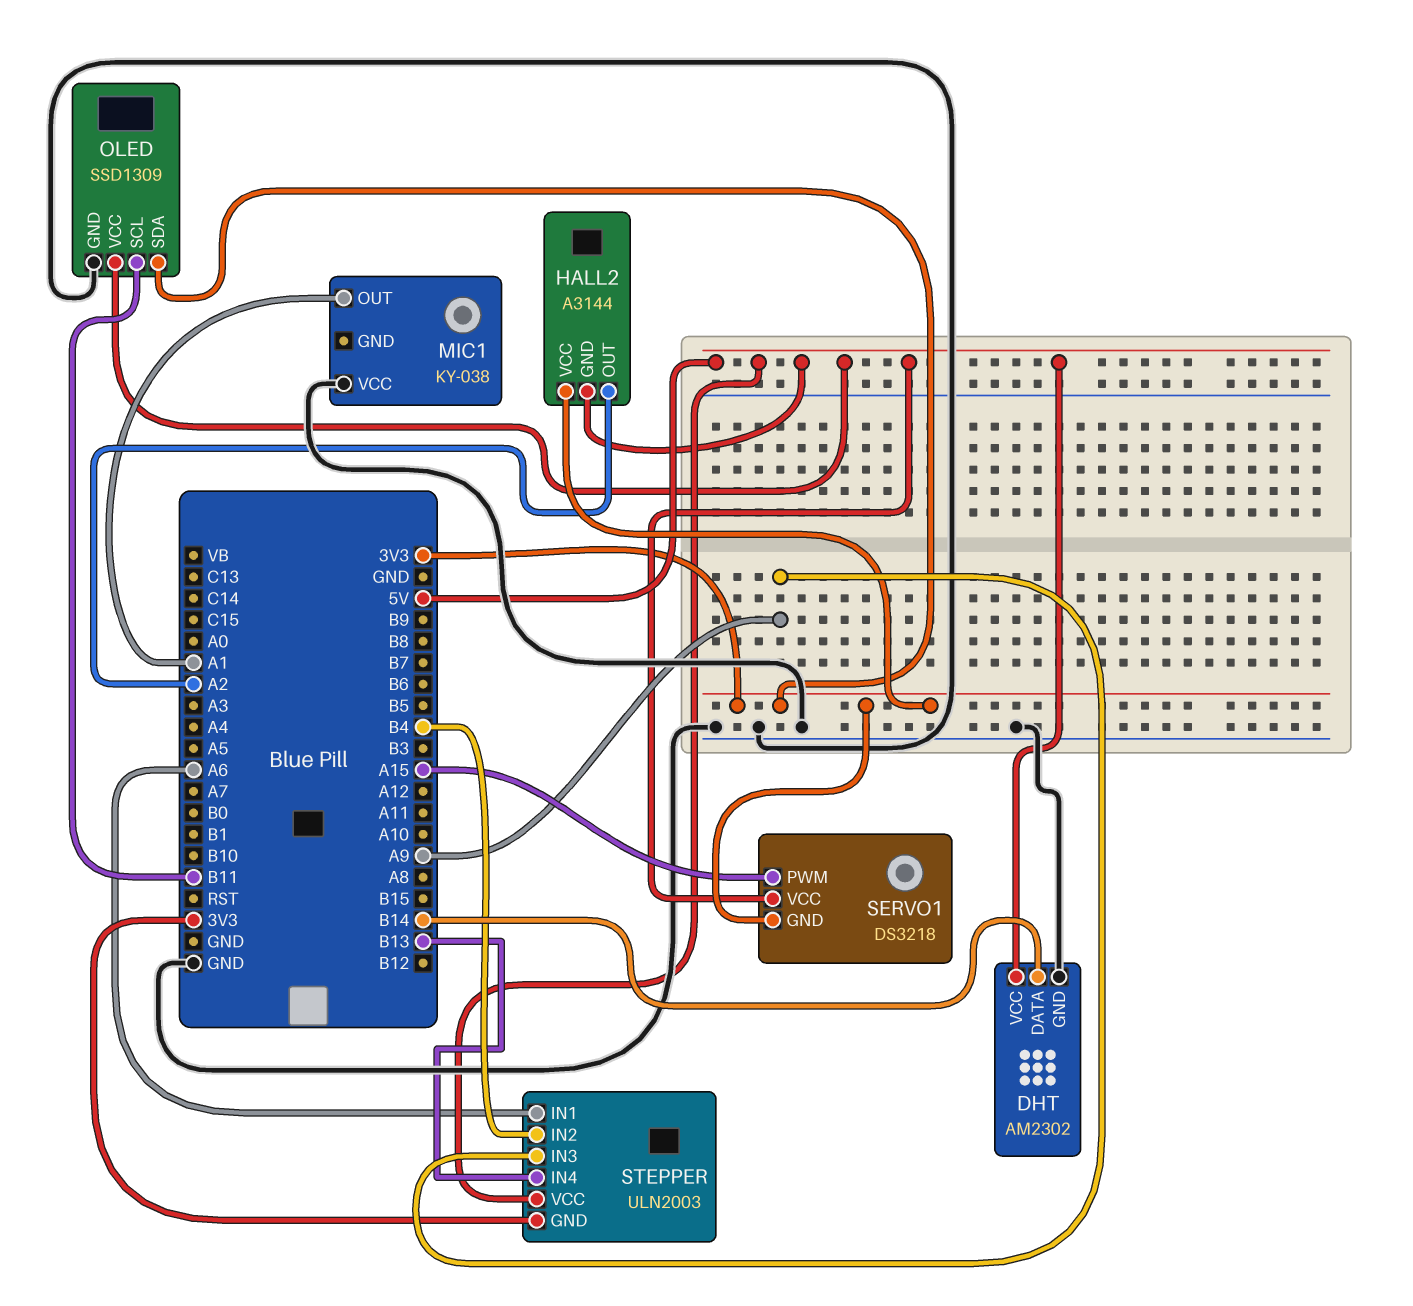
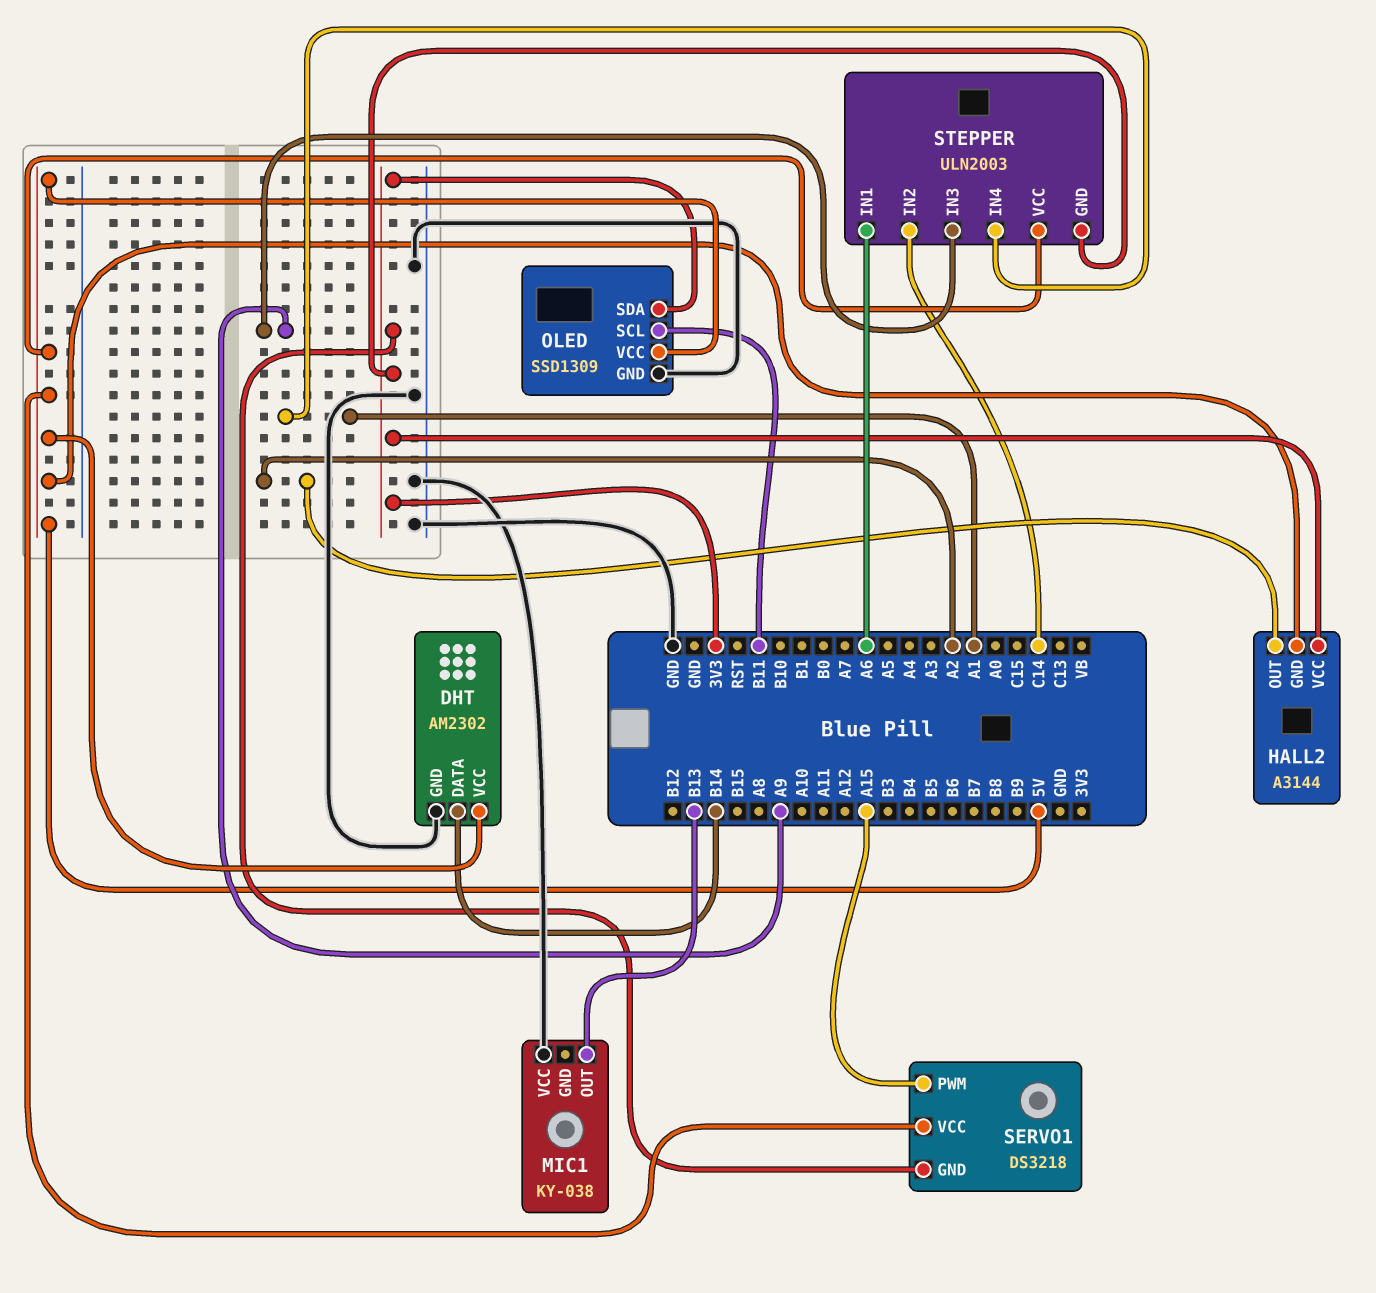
MIC1 pin OUT: A1 -> B13
STEPPER pin IN2: B4 -> C14
STEPPER pin IN4: B13 -> A1

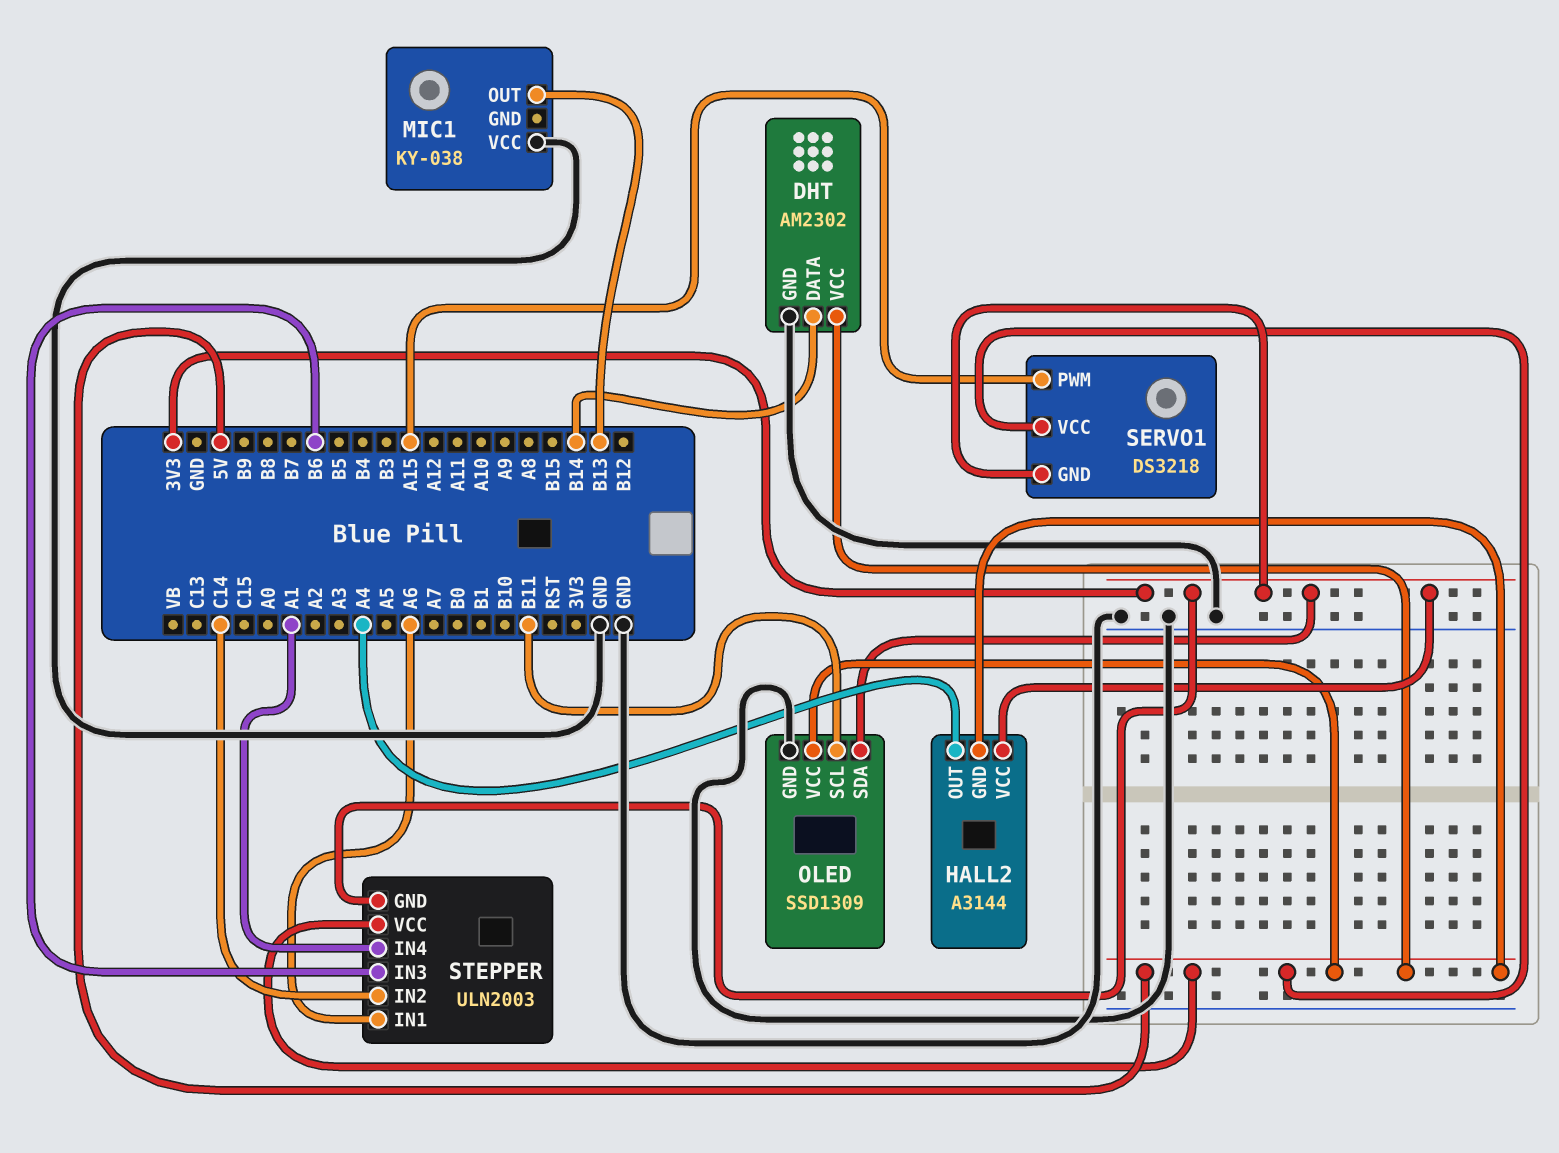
HALL2 pin OUT: A2 -> A4
STEPPER pin IN3: A9 -> B6

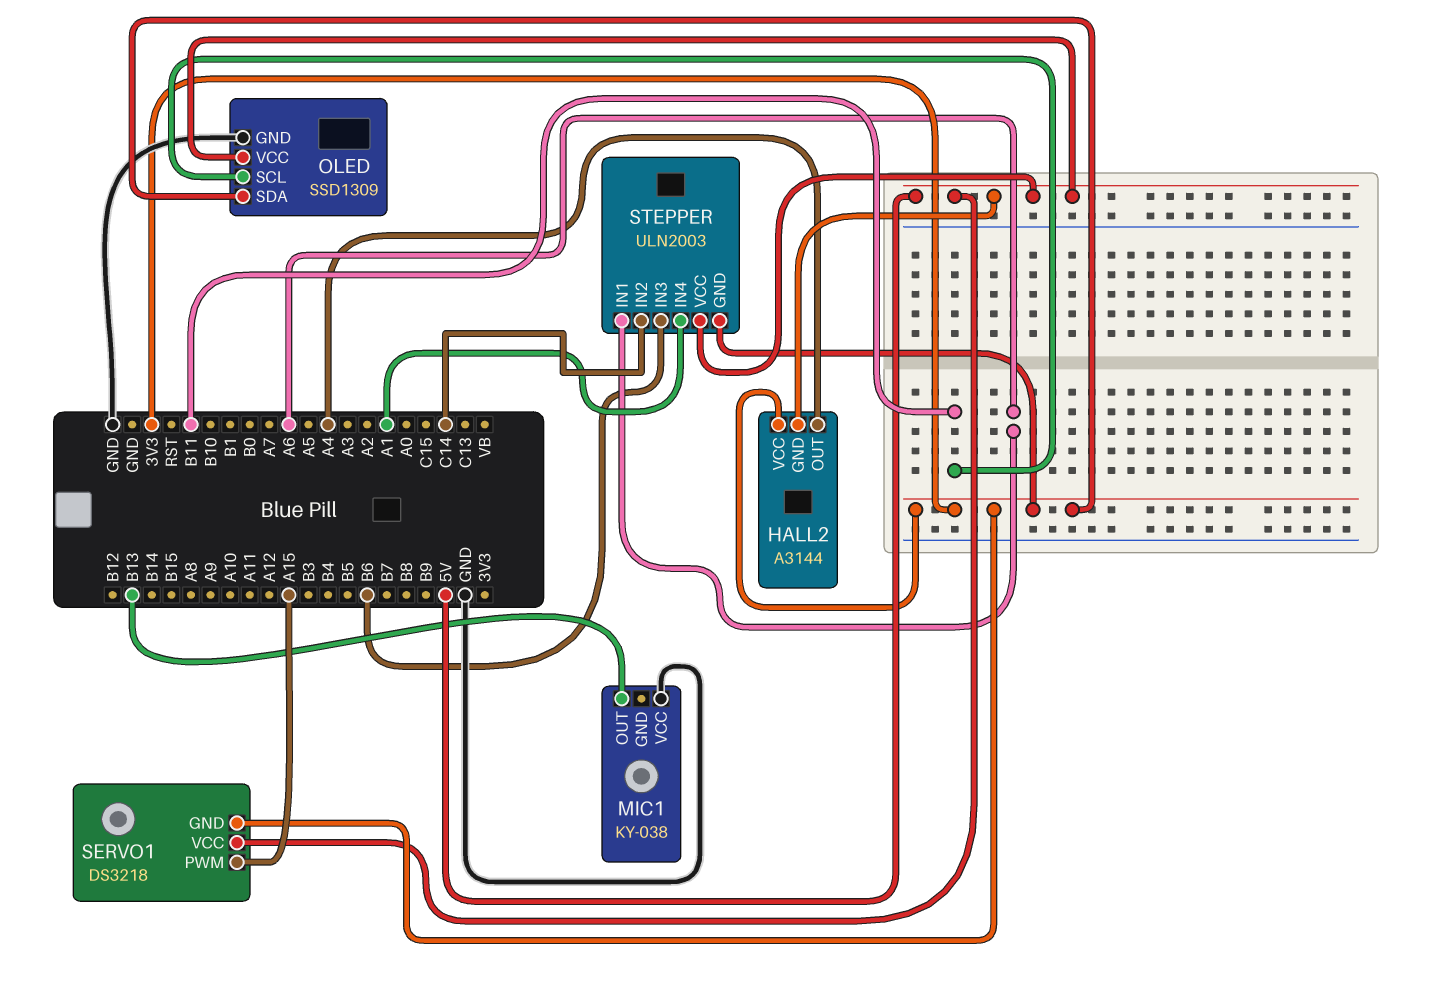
DHT: AM2302 -> none
DHT pin DATA: B14 -> none
DHT pin GND: GND -> none
DHT pin VCC: 5V -> none

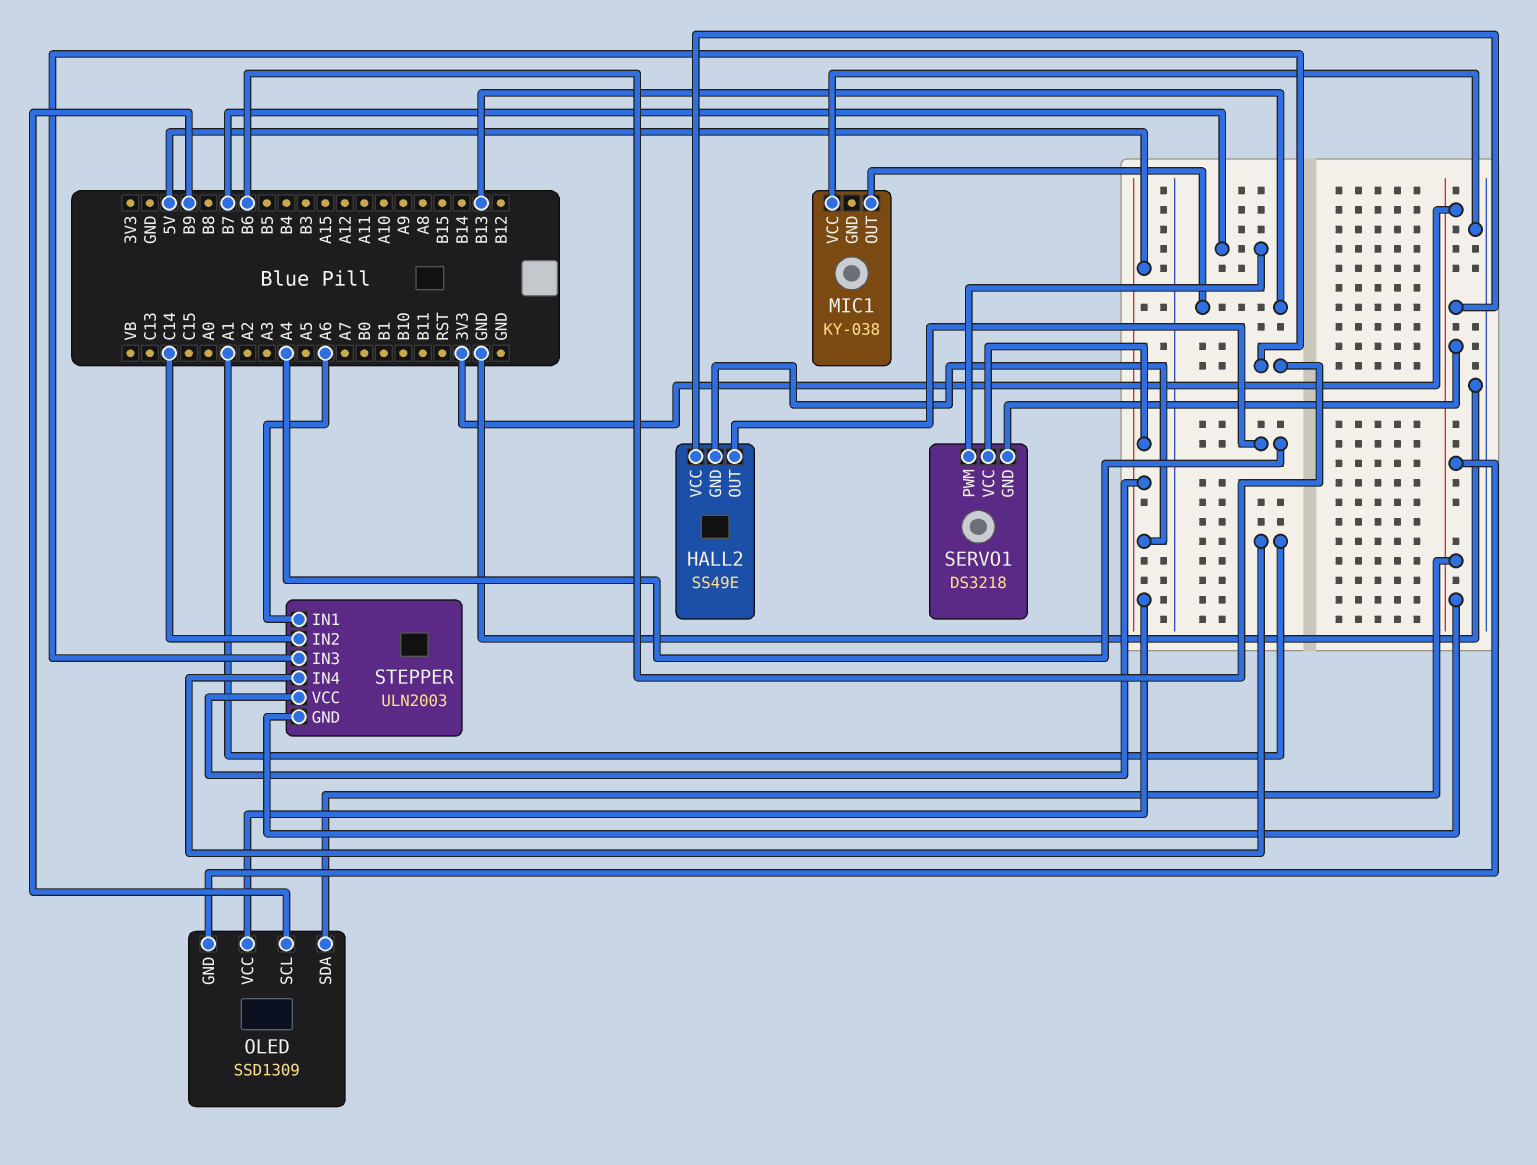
HALL2: A3144 -> SS49E
OLED pin GND: GND -> 3V3
OLED pin SCL: B11 -> B9
SERVO1 pin PWM: A15 -> B7

